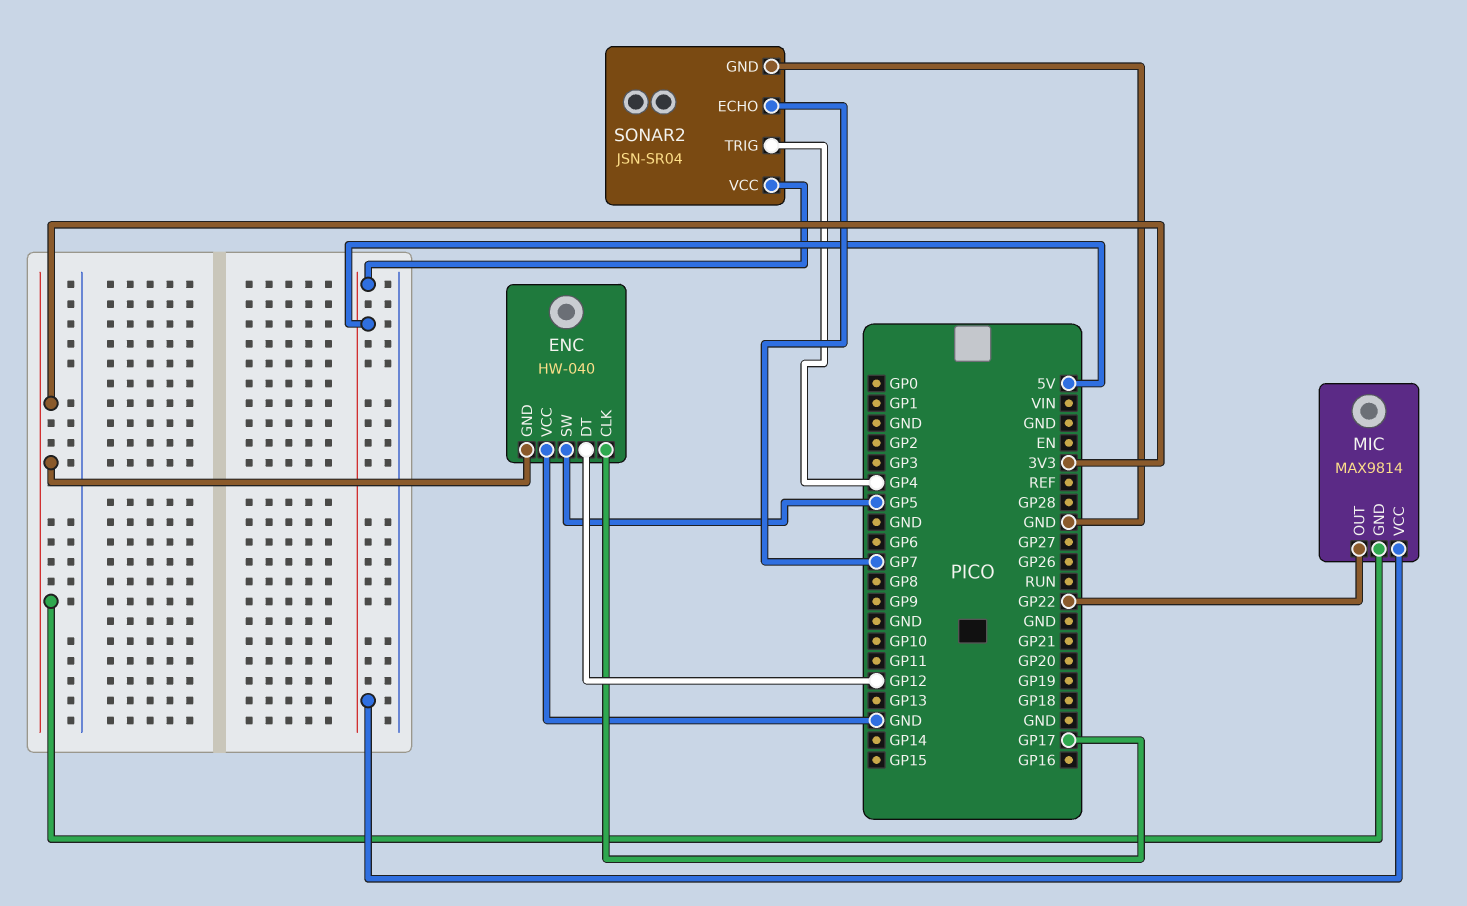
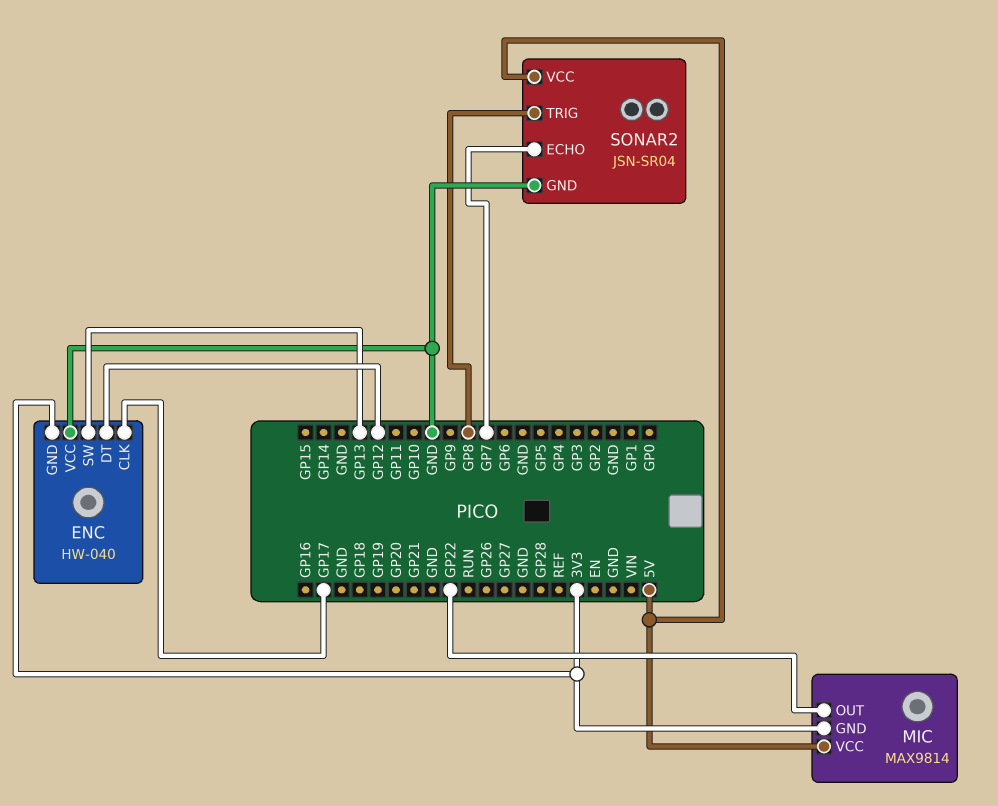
ENC pin SW: GP5 -> GP13
SONAR2 pin TRIG: GP4 -> GP8

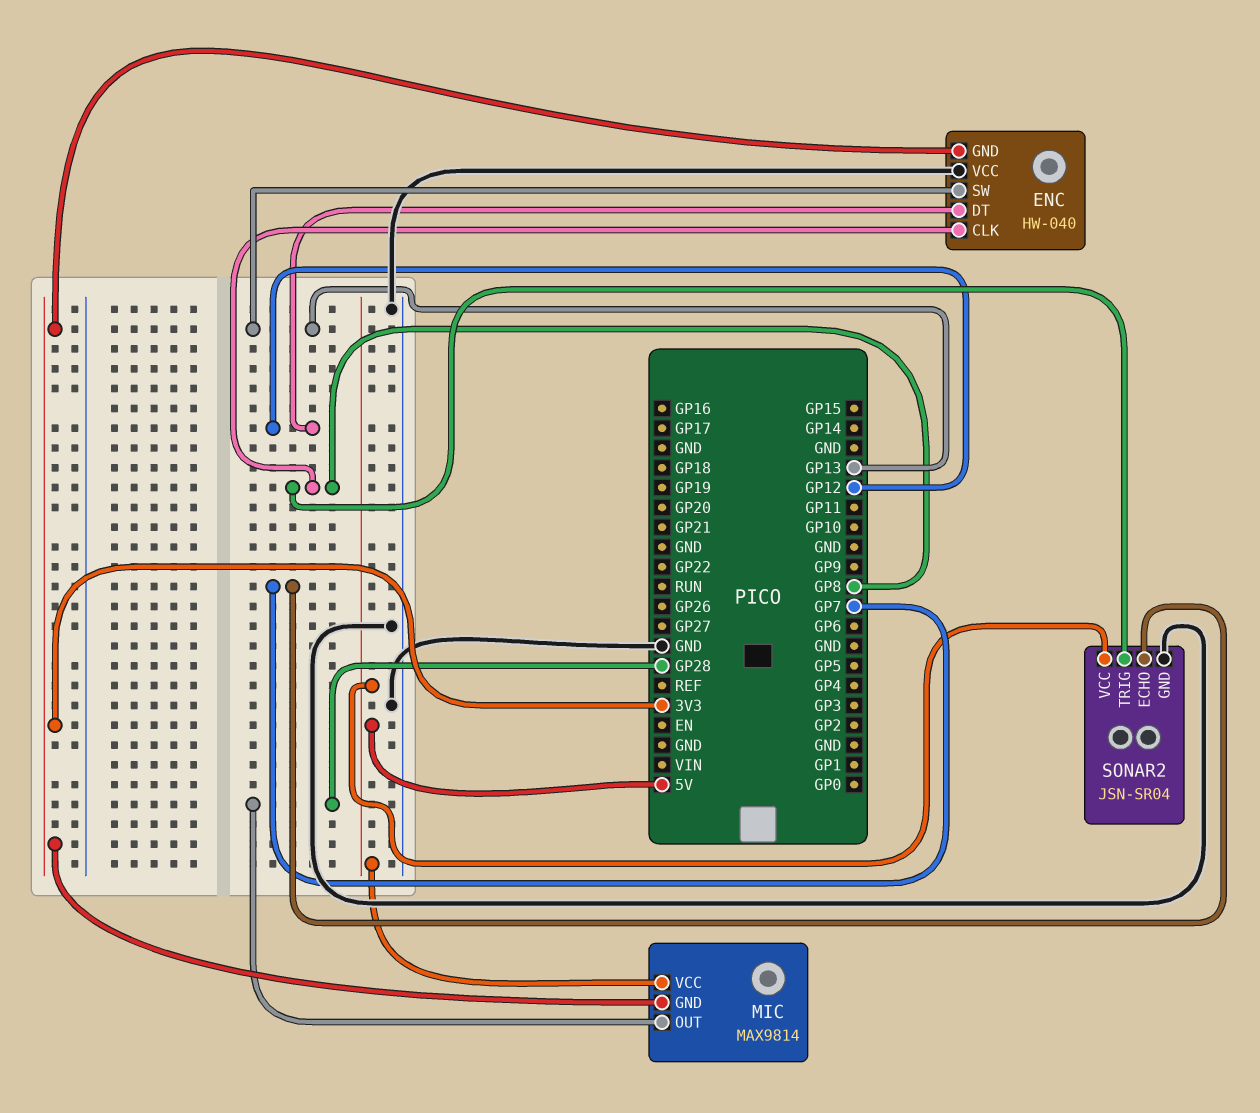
ENC pin CLK: GP17 -> GP8
MIC pin OUT: GP22 -> GP28

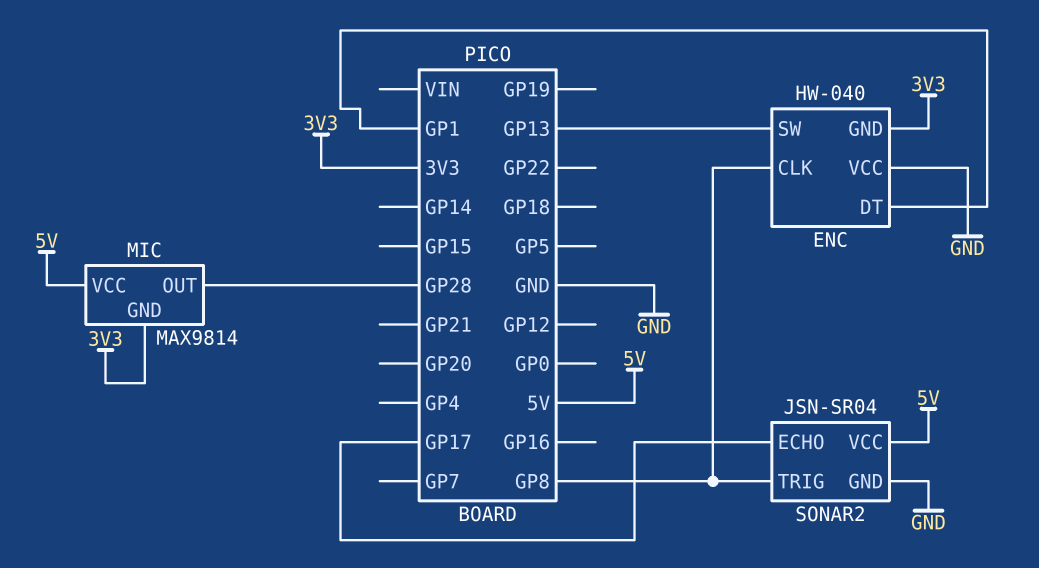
ENC pin DT: GP12 -> GP1
SONAR2 pin ECHO: GP7 -> GP17

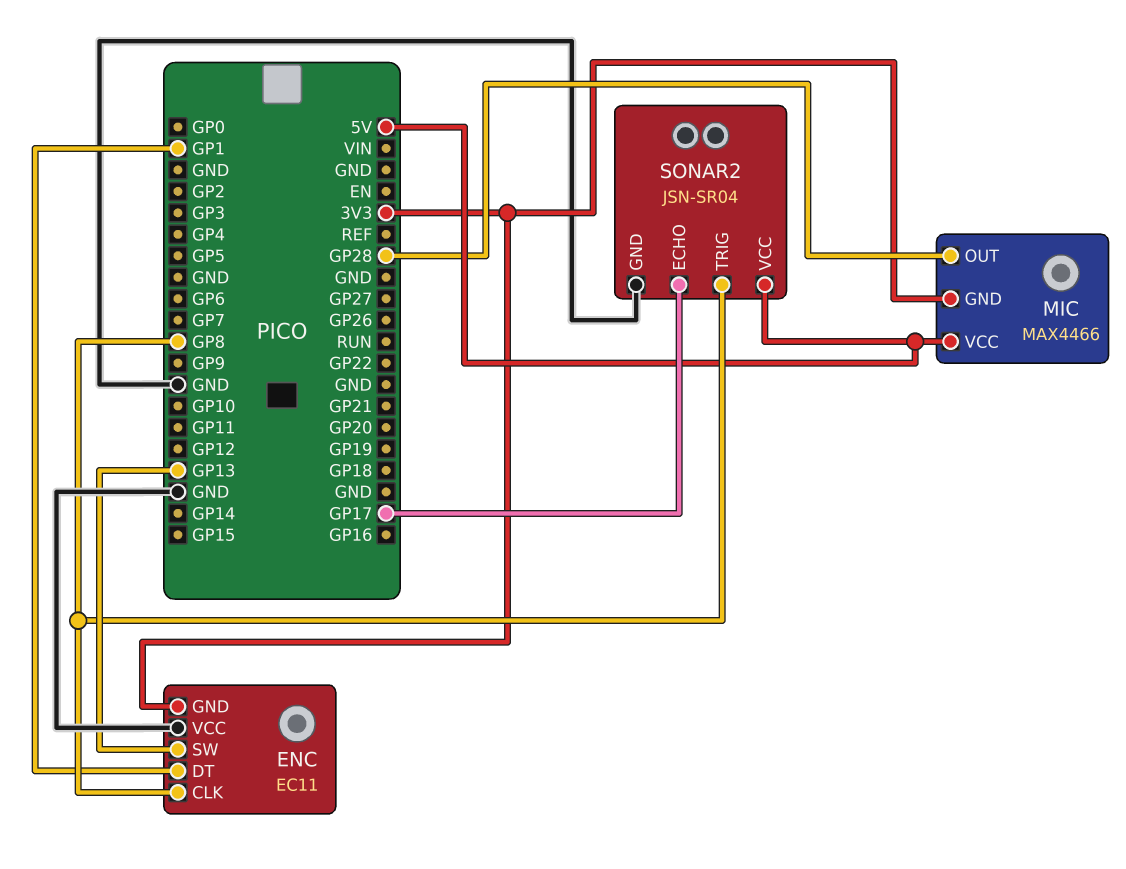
ENC: HW-040 -> EC11
MIC: MAX9814 -> MAX4466

